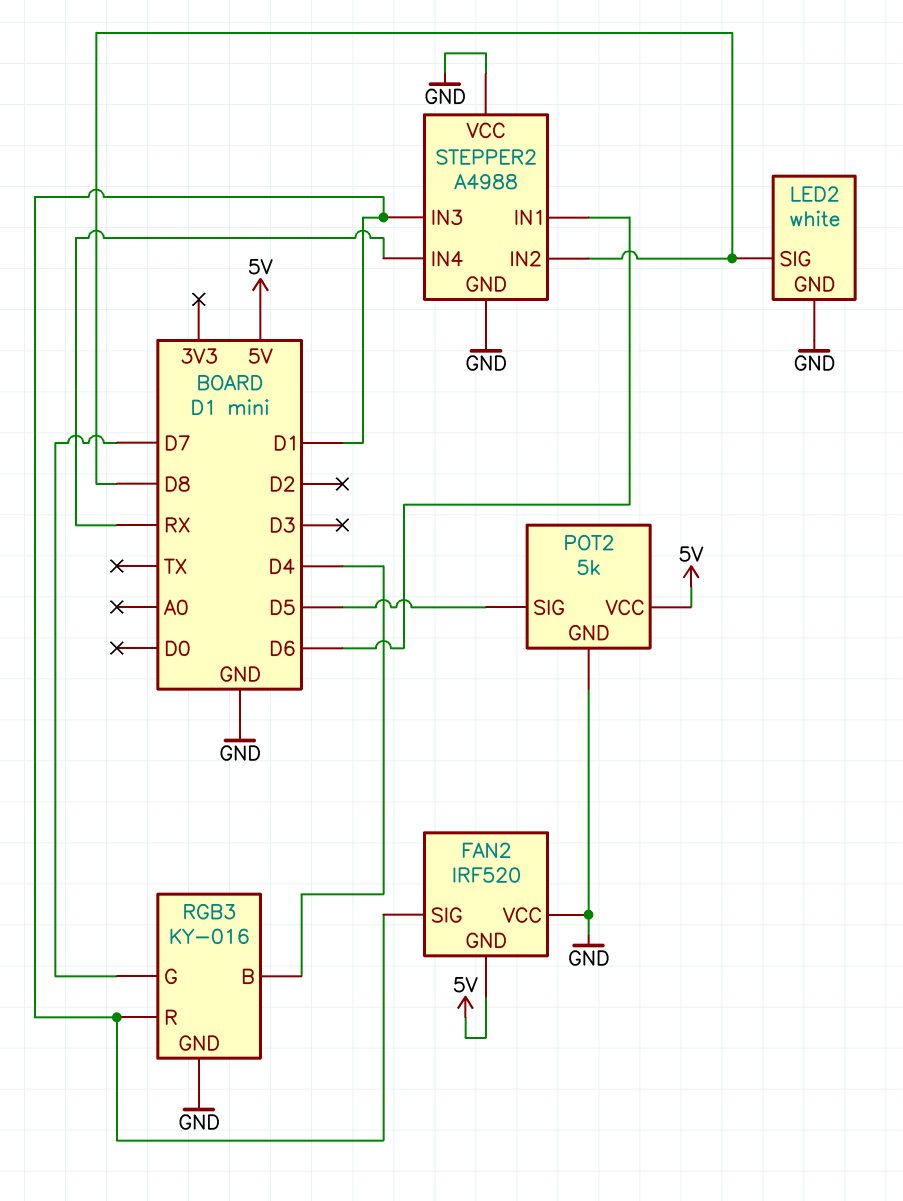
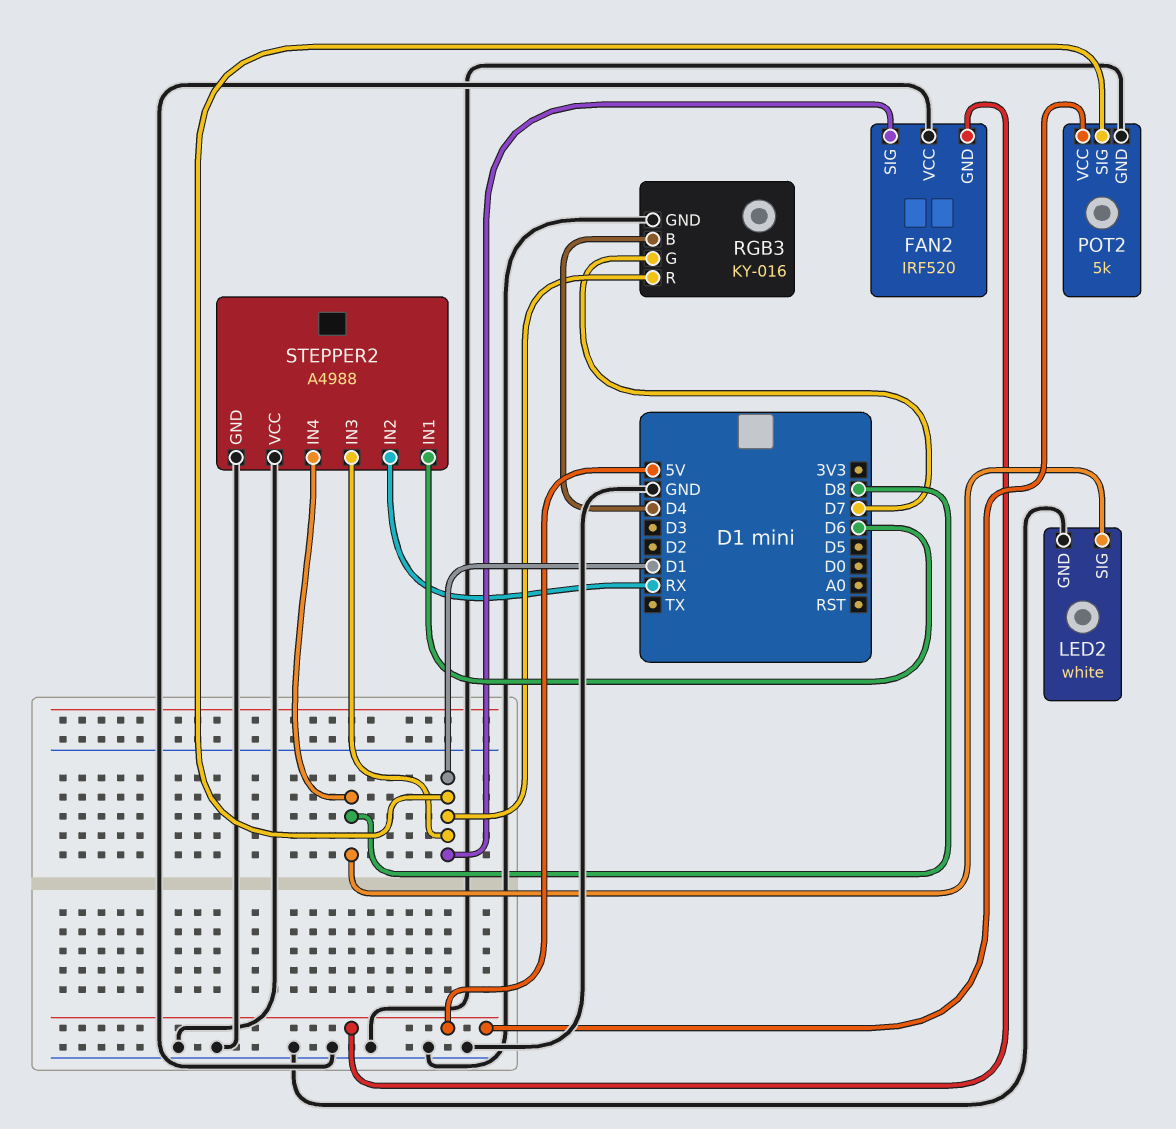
POT2 pin SIG: D5 -> D1
STEPPER2 pin IN2: D8 -> RX
STEPPER2 pin IN4: RX -> D8

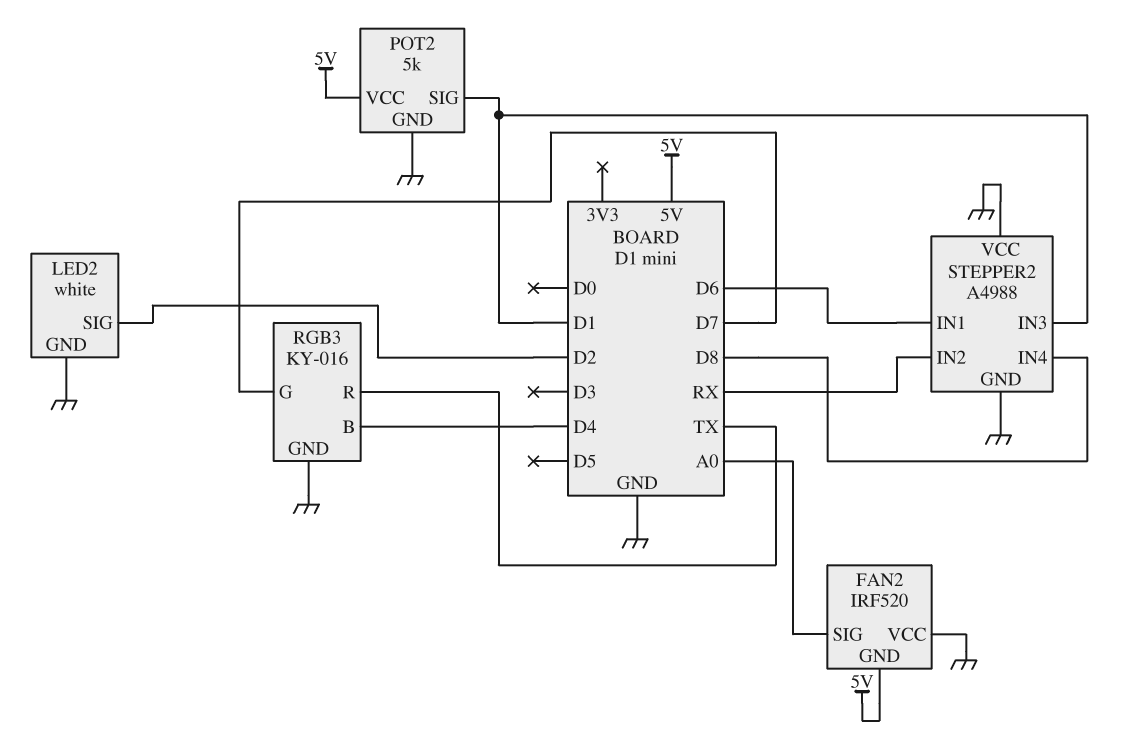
FAN2 pin SIG: D1 -> A0
LED2 pin SIG: D8 -> D2
RGB3 pin R: D1 -> TX

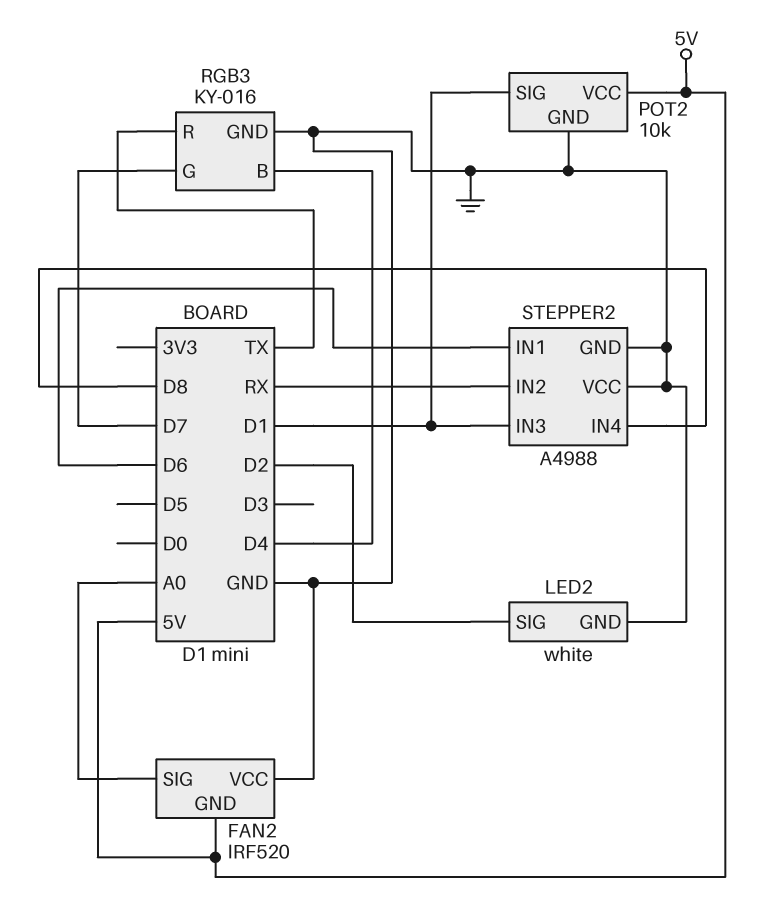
POT2: 5k -> 10k

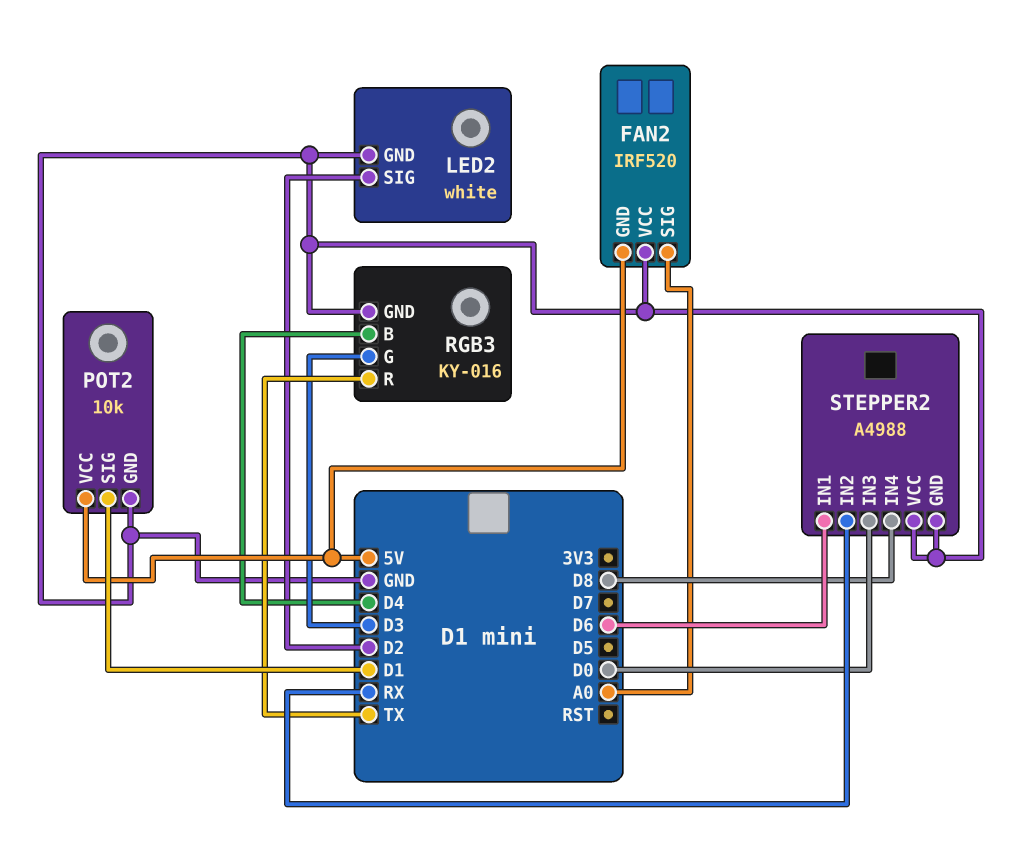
RGB3 pin G: D7 -> D3
STEPPER2 pin IN3: D1 -> D0

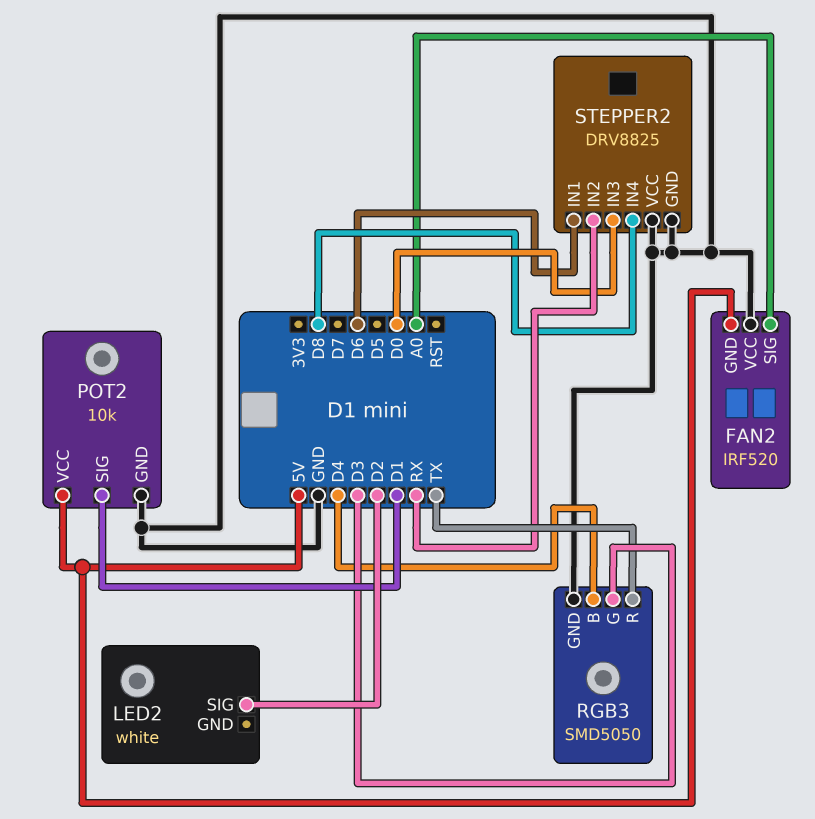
LED2 pin GND: GND -> none
RGB3: KY-016 -> SMD5050
STEPPER2: A4988 -> DRV8825

